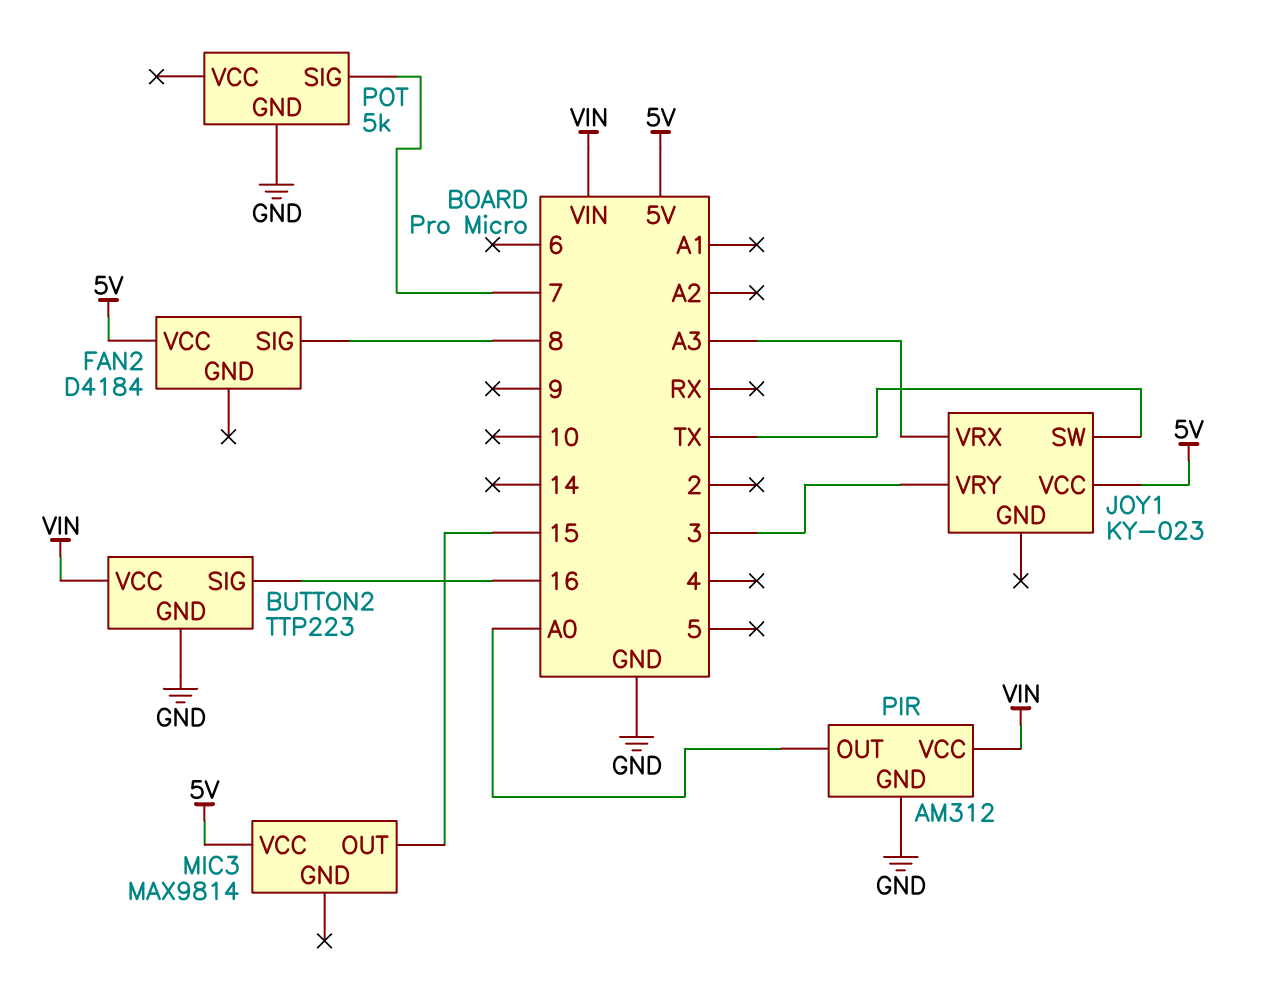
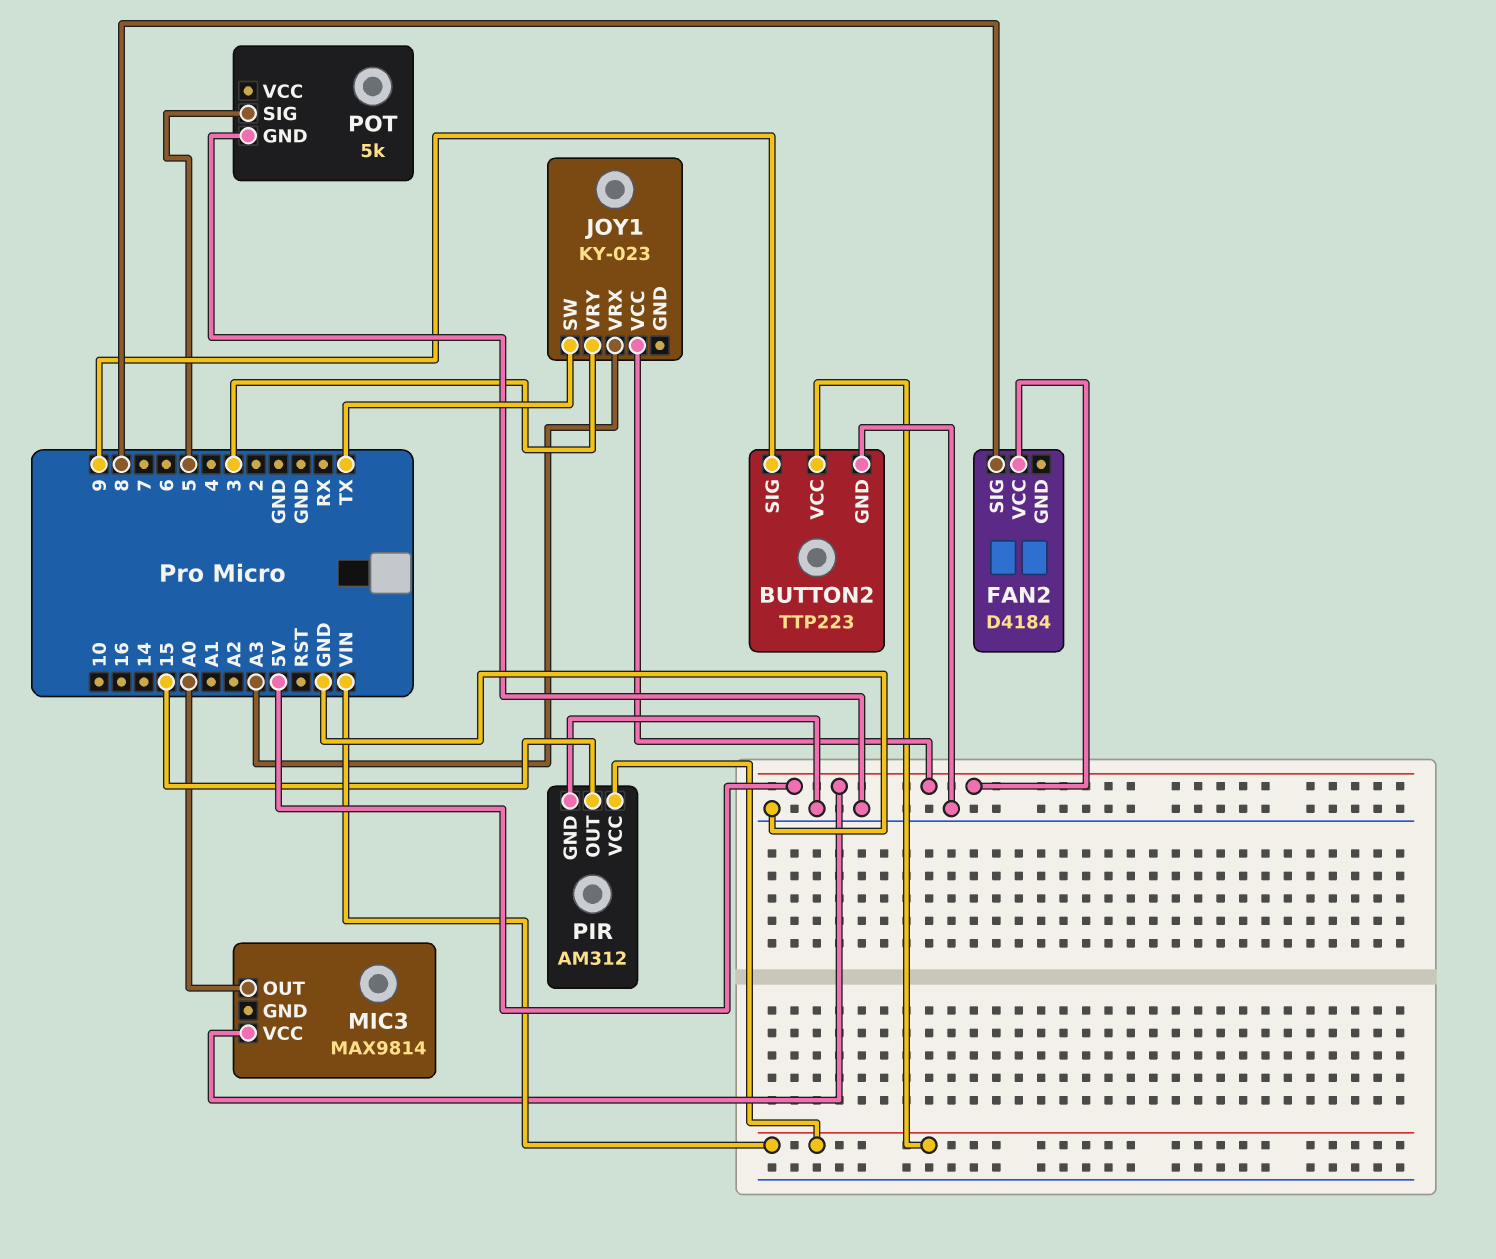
BUTTON2 pin SIG: 16 -> 9
MIC3 pin OUT: 15 -> A0
PIR pin OUT: A0 -> 15
POT pin SIG: 7 -> 5

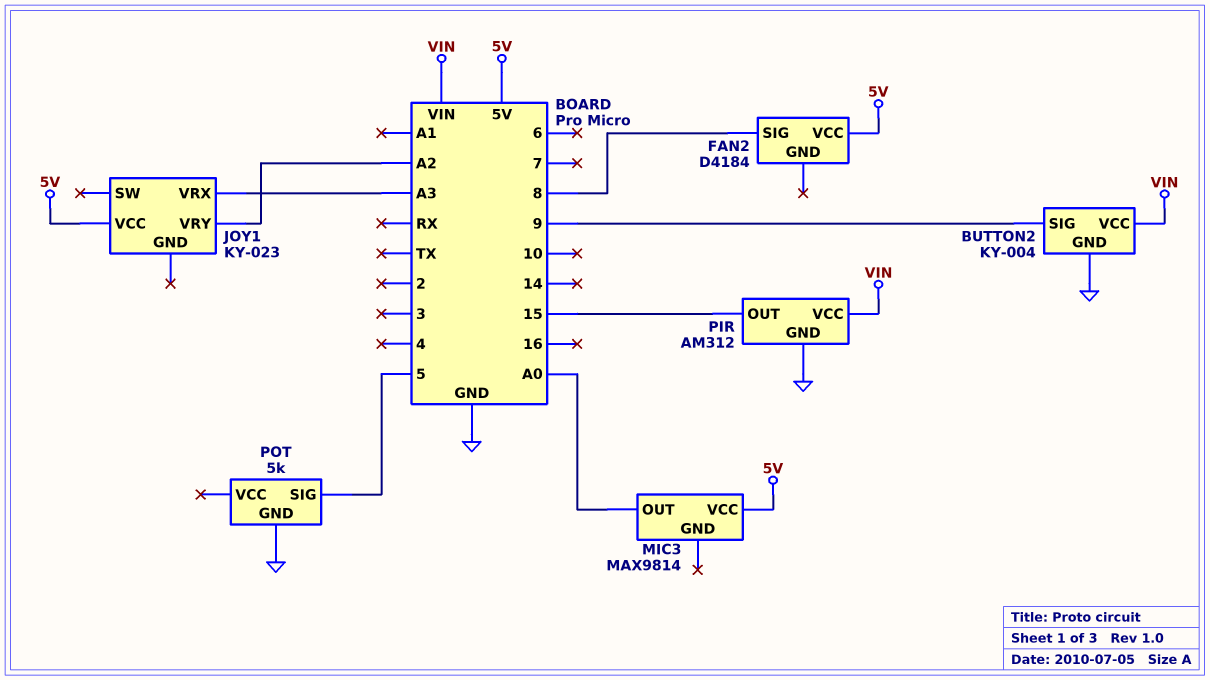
BUTTON2: TTP223 -> KY-004
JOY1 pin SW: TX -> none
JOY1 pin VRY: 3 -> A2

